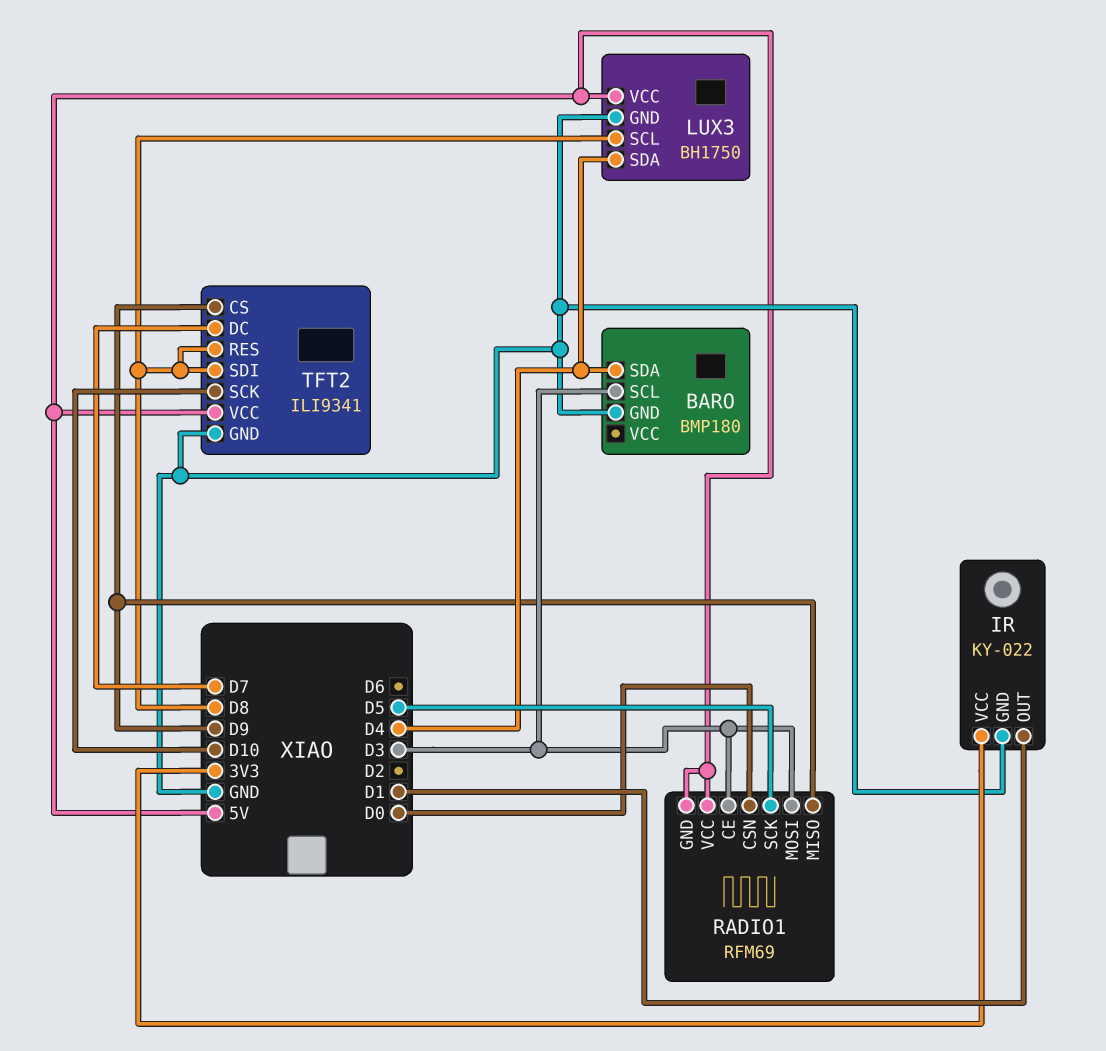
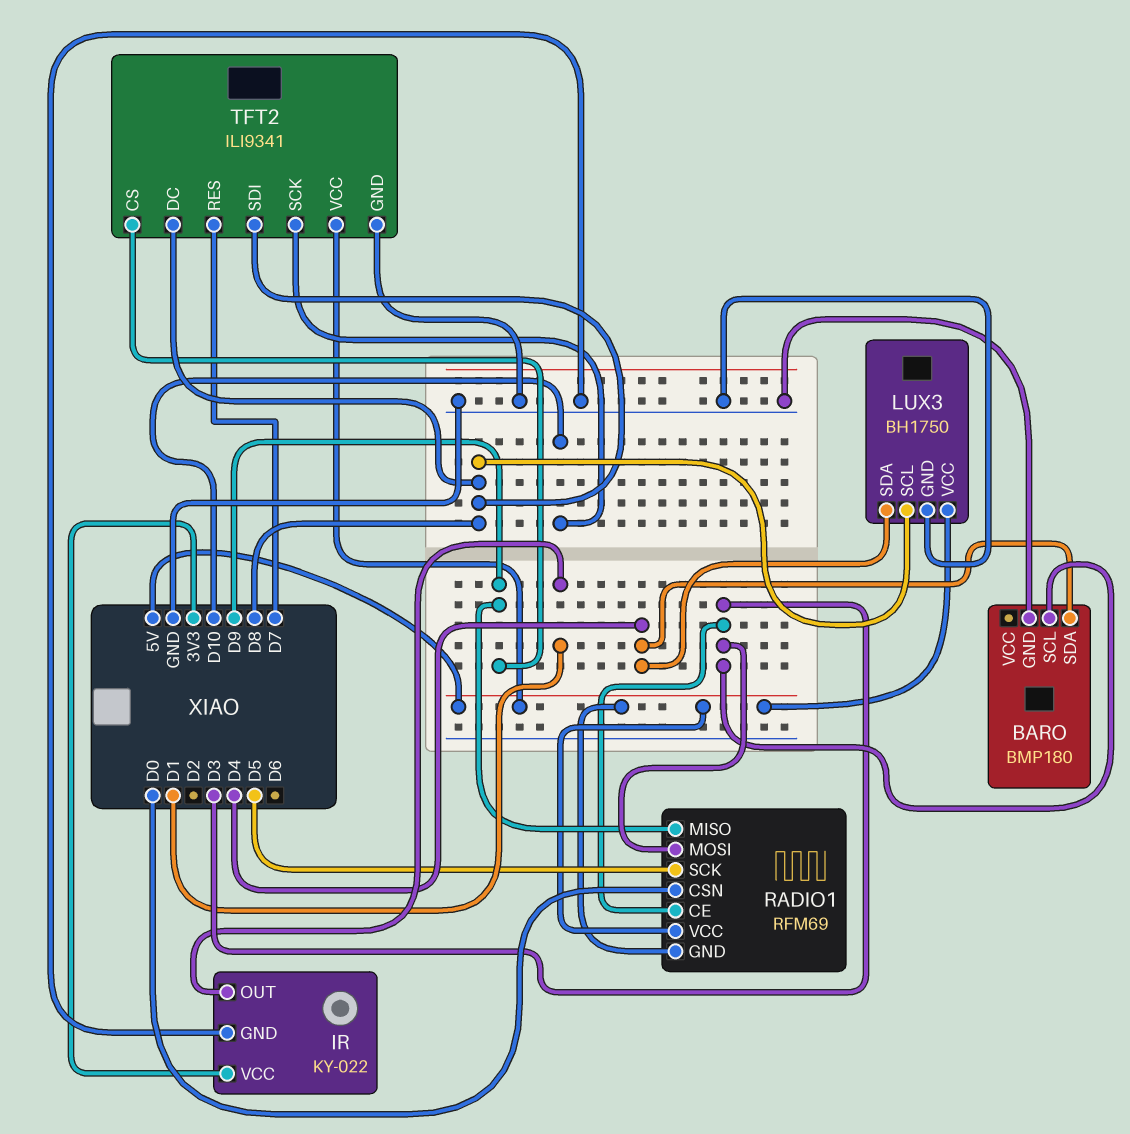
TFT2 pin DC: D7 -> D8
TFT2 pin RES: D8 -> D7

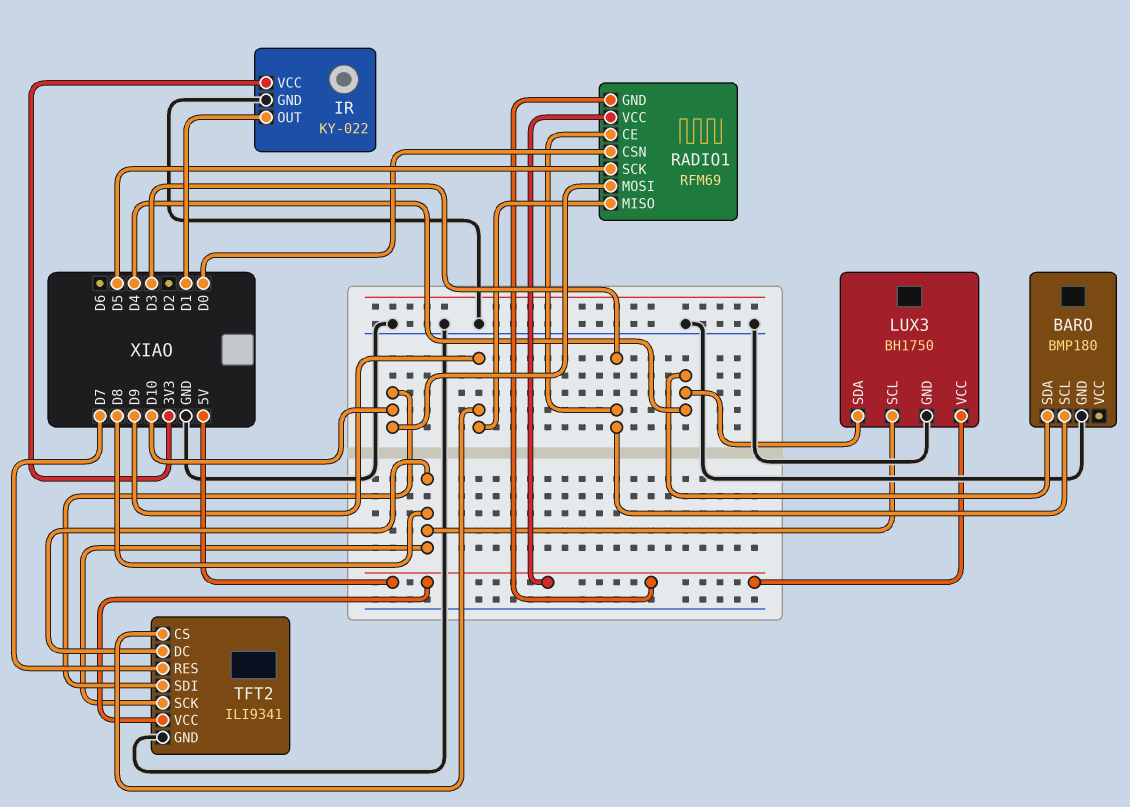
RADIO1 pin MOSI: D3 -> D10
TFT2 pin SCK: D10 -> D8
TFT2 pin SDI: D8 -> D10

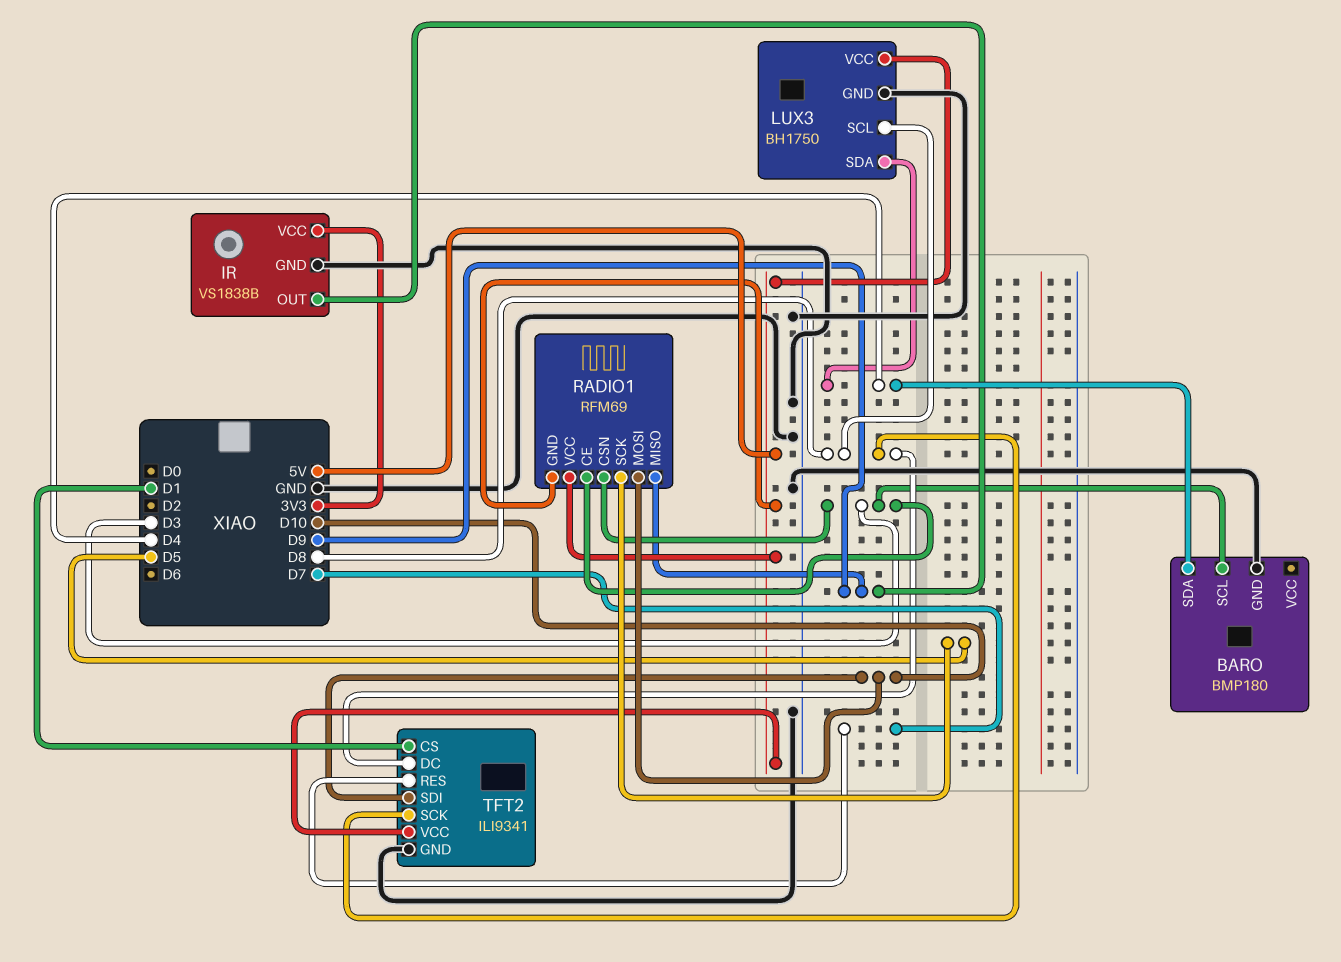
IR: KY-022 -> VS1838B
IR pin OUT: D1 -> D9
RADIO1 pin CSN: D0 -> D3
TFT2 pin CS: D9 -> D1

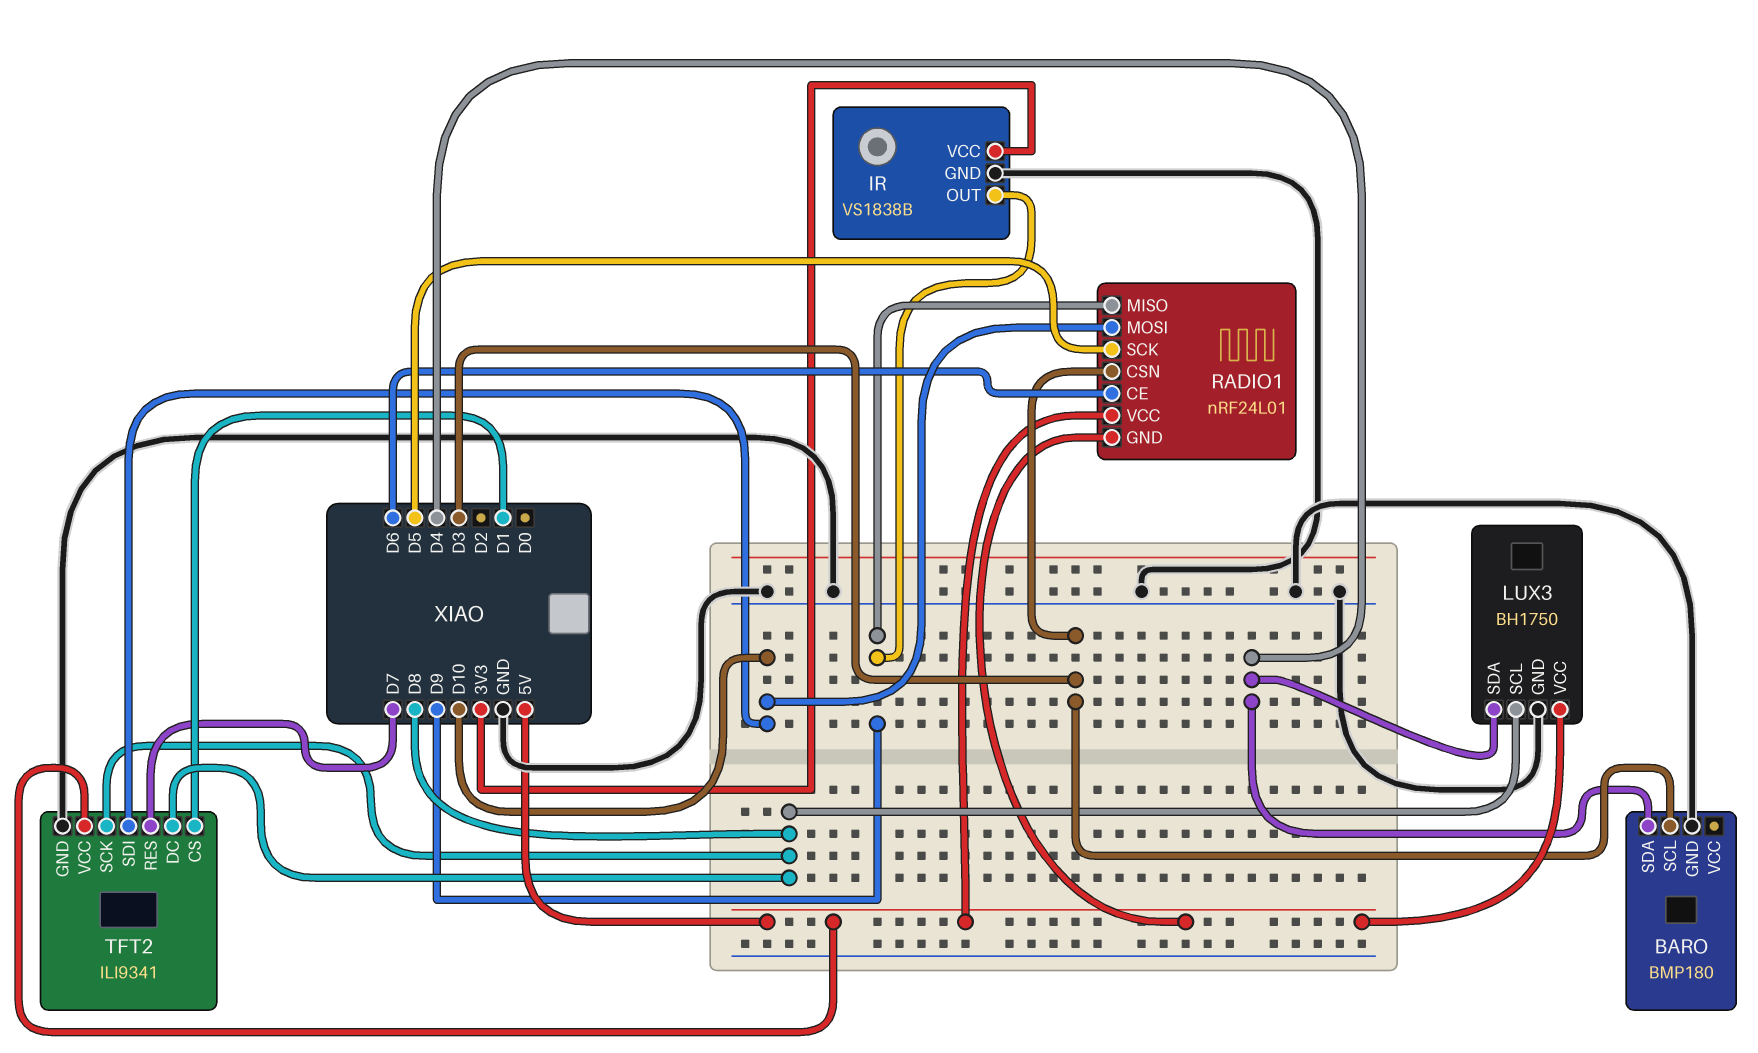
RADIO1: RFM69 -> nRF24L01
RADIO1 pin CE: D3 -> D6

